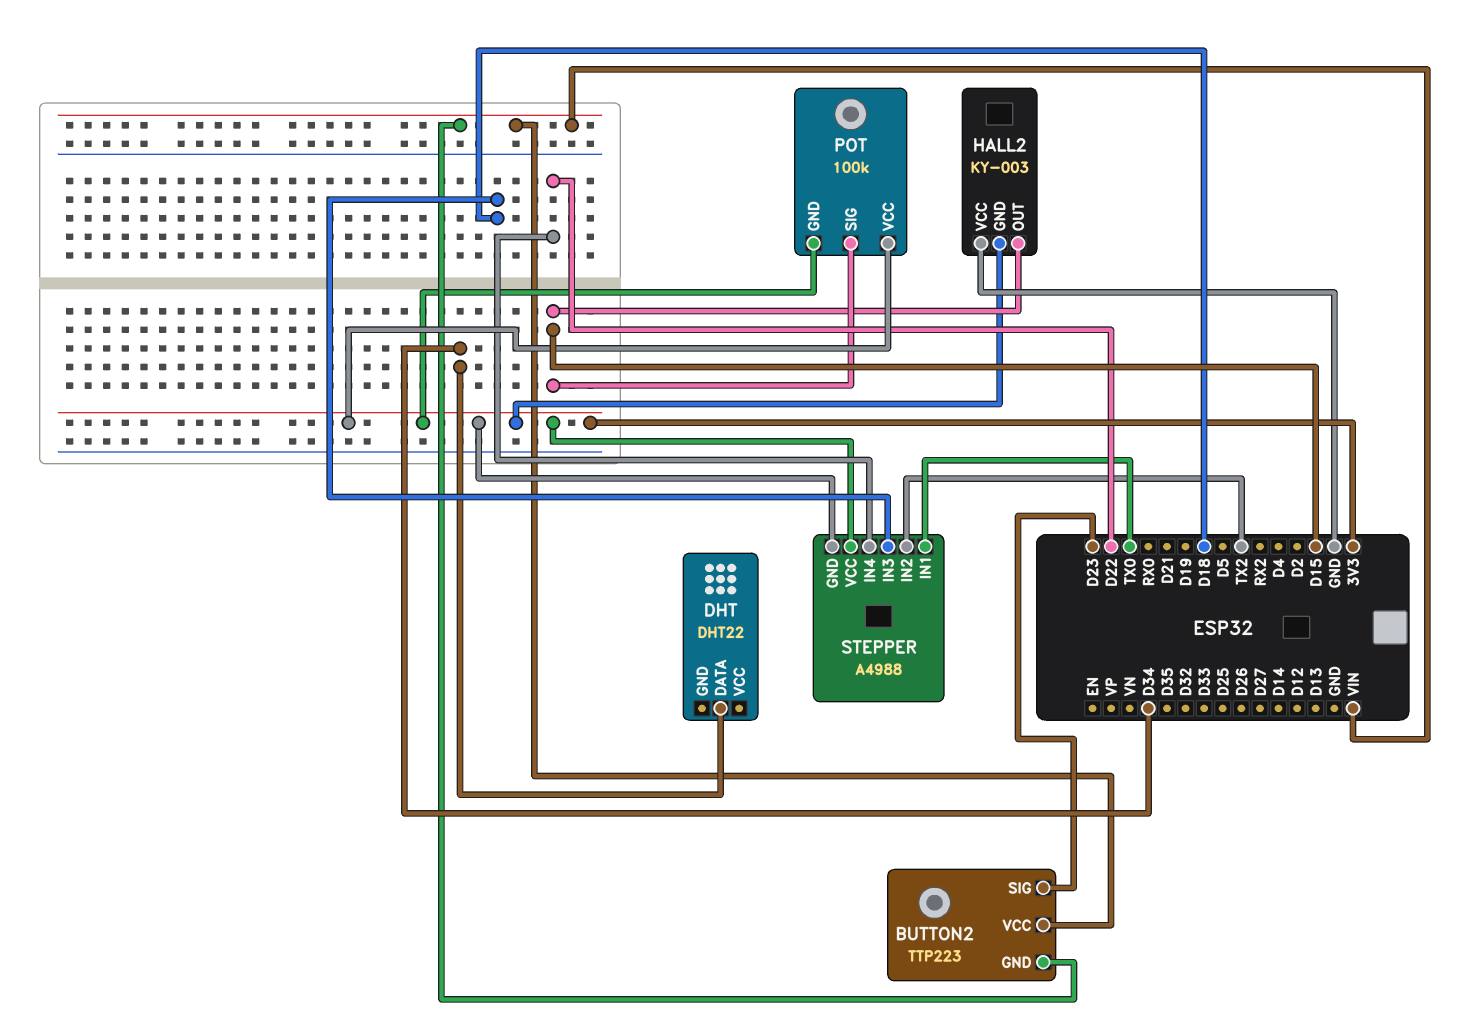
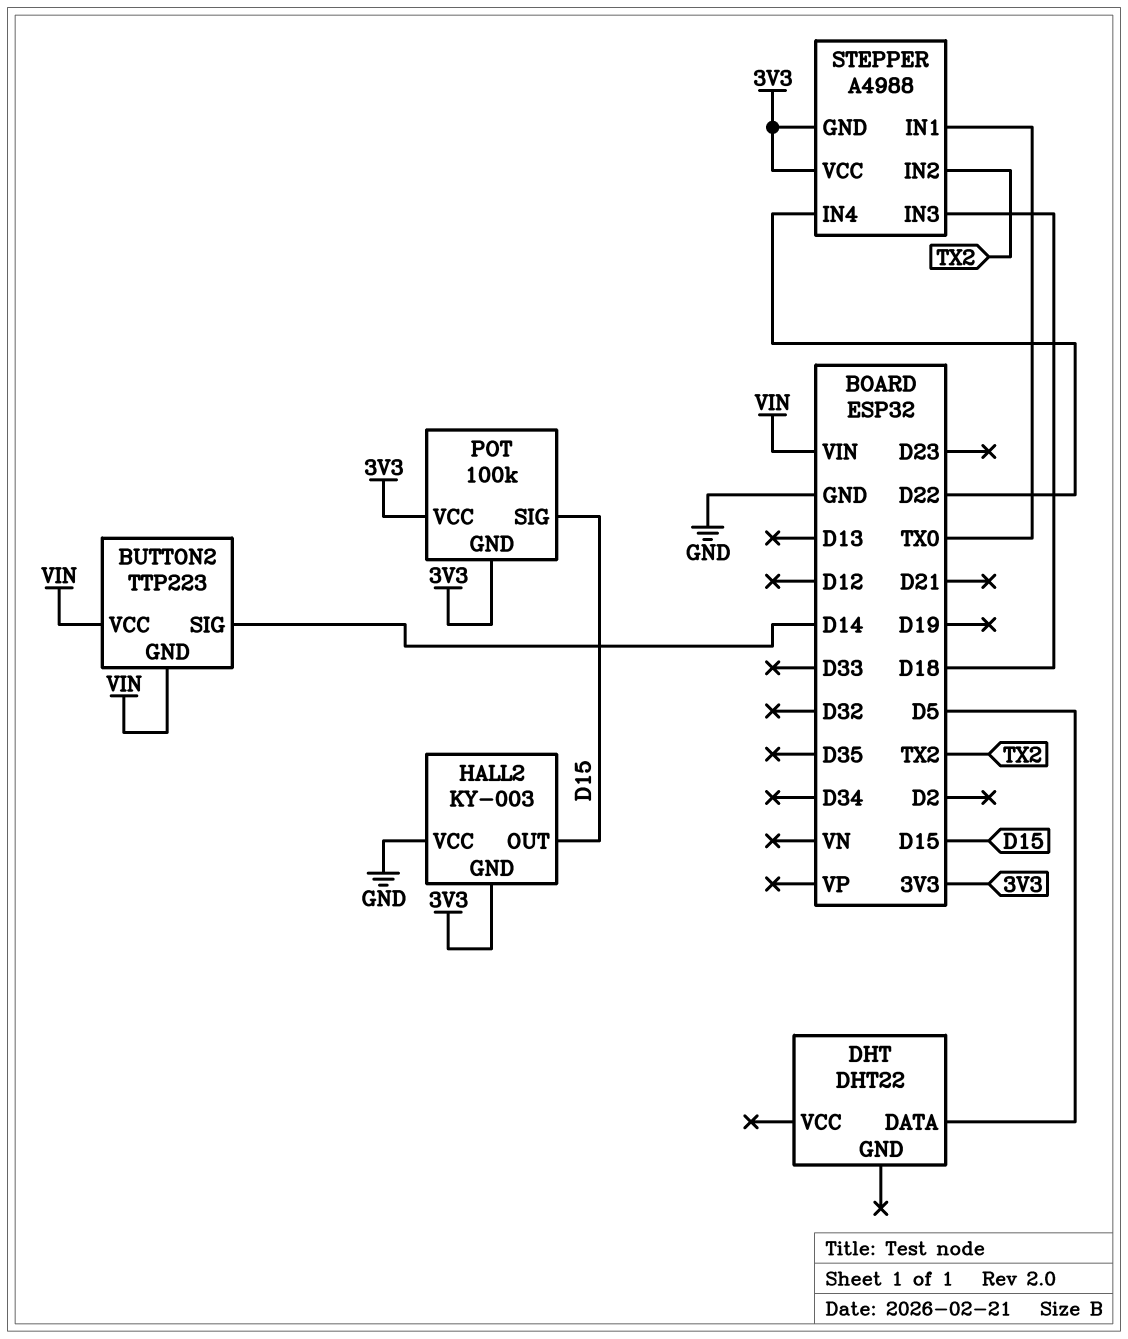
BUTTON2 pin SIG: D23 -> D14
DHT pin DATA: D34 -> D5

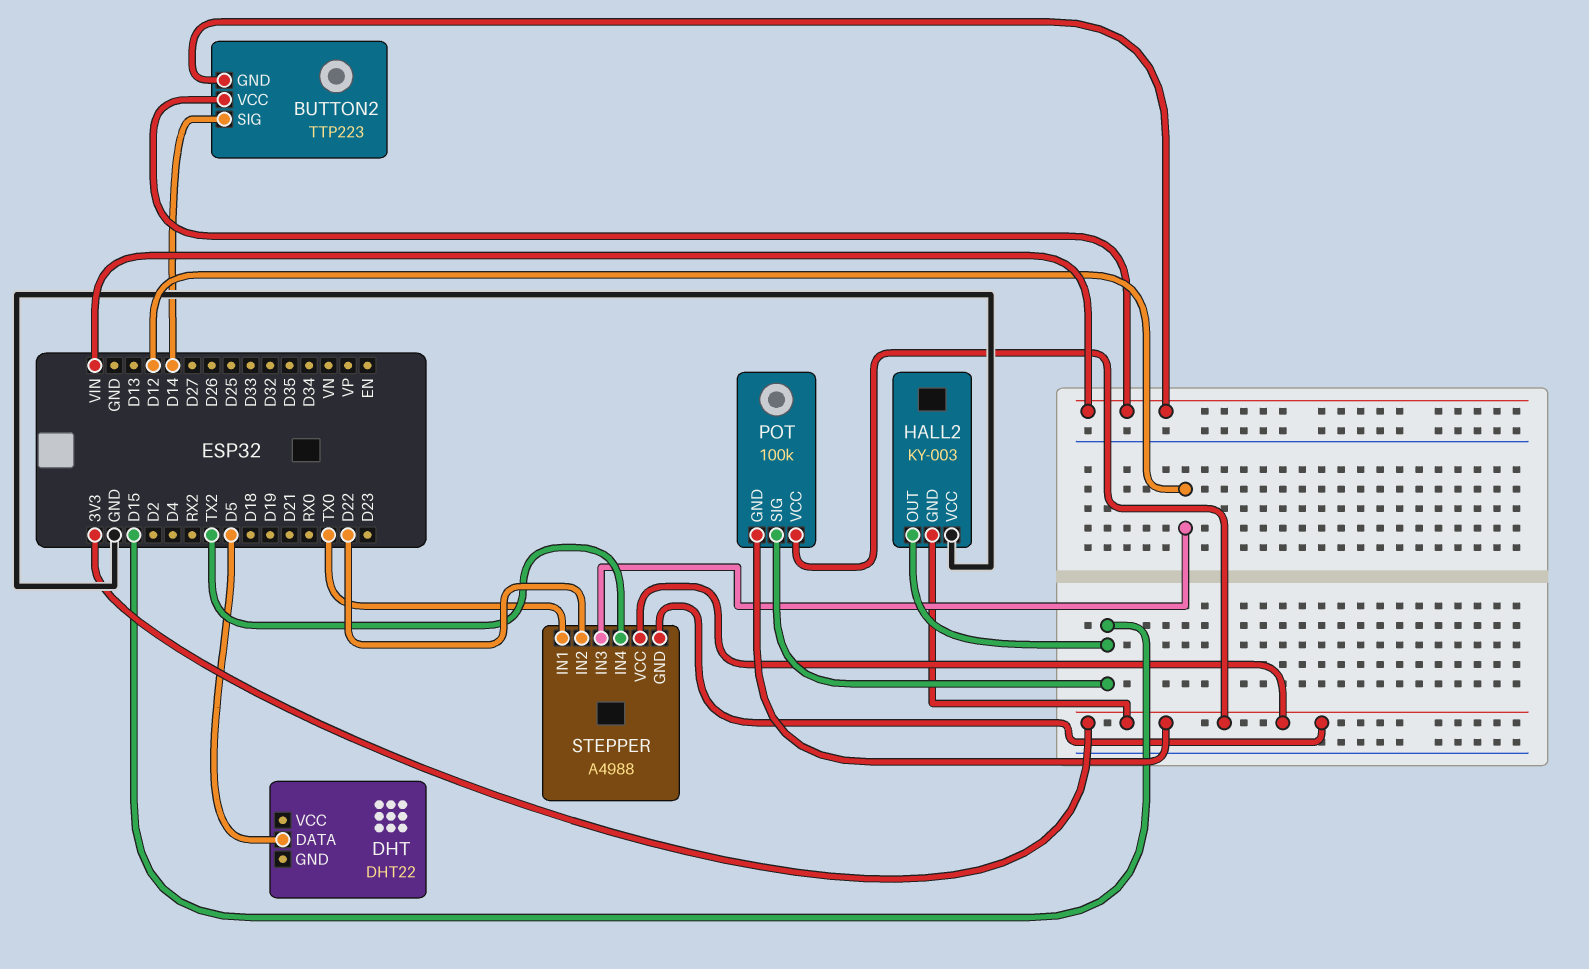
STEPPER pin IN2: TX2 -> D22
STEPPER pin IN3: D18 -> D12
STEPPER pin IN4: D22 -> TX2

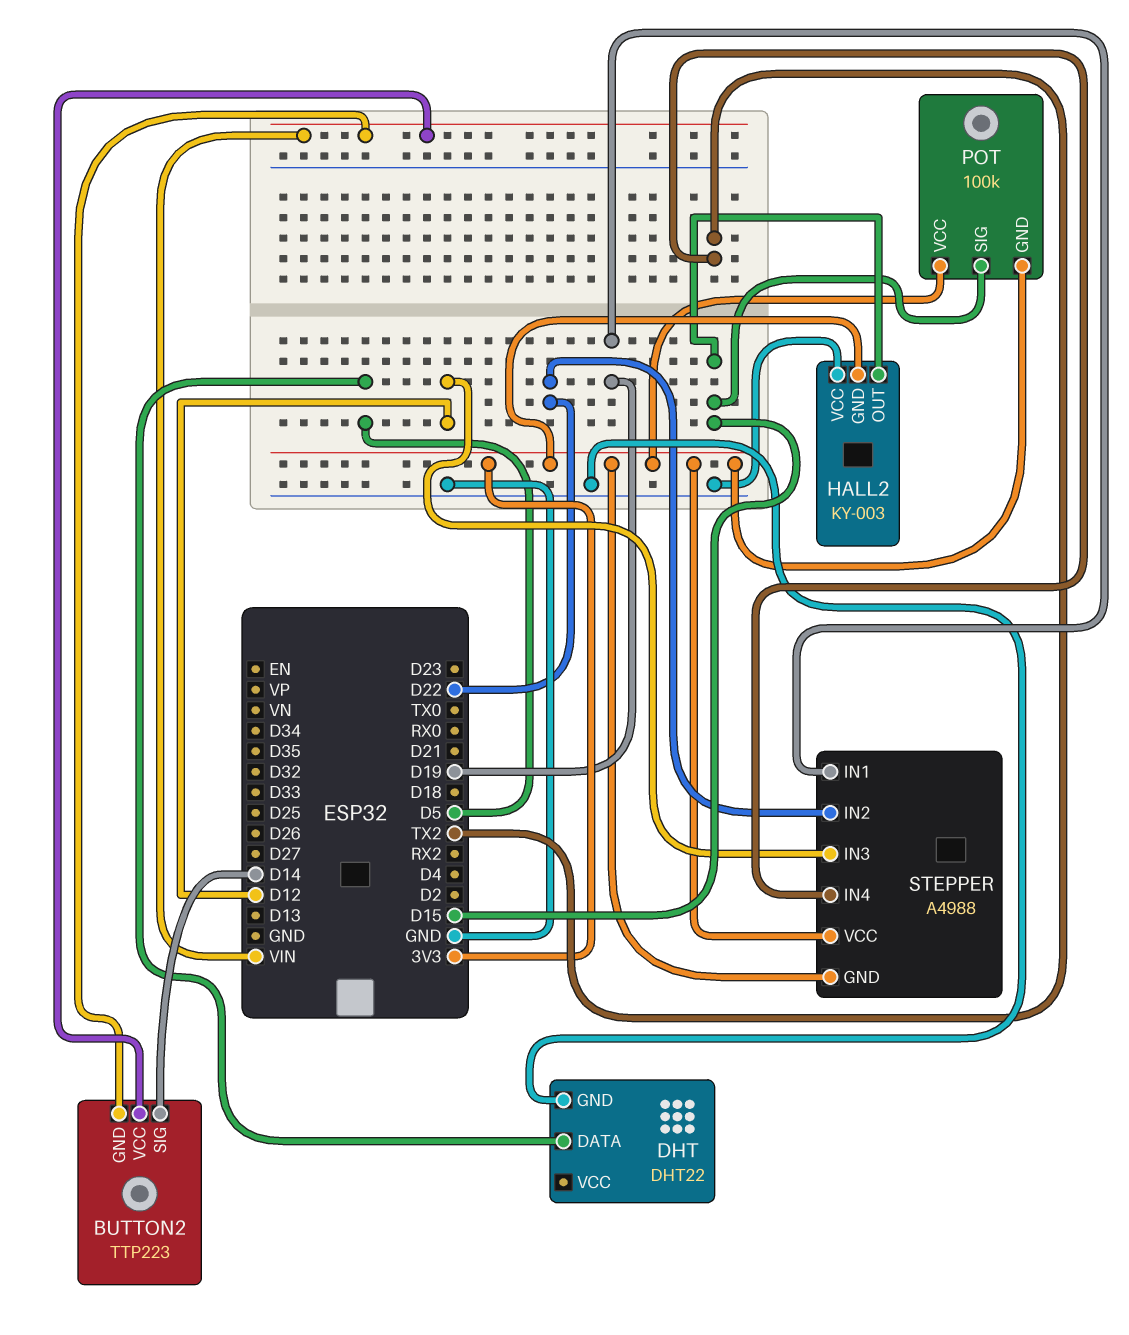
DHT pin GND: none -> GND
STEPPER pin IN1: TX0 -> D19

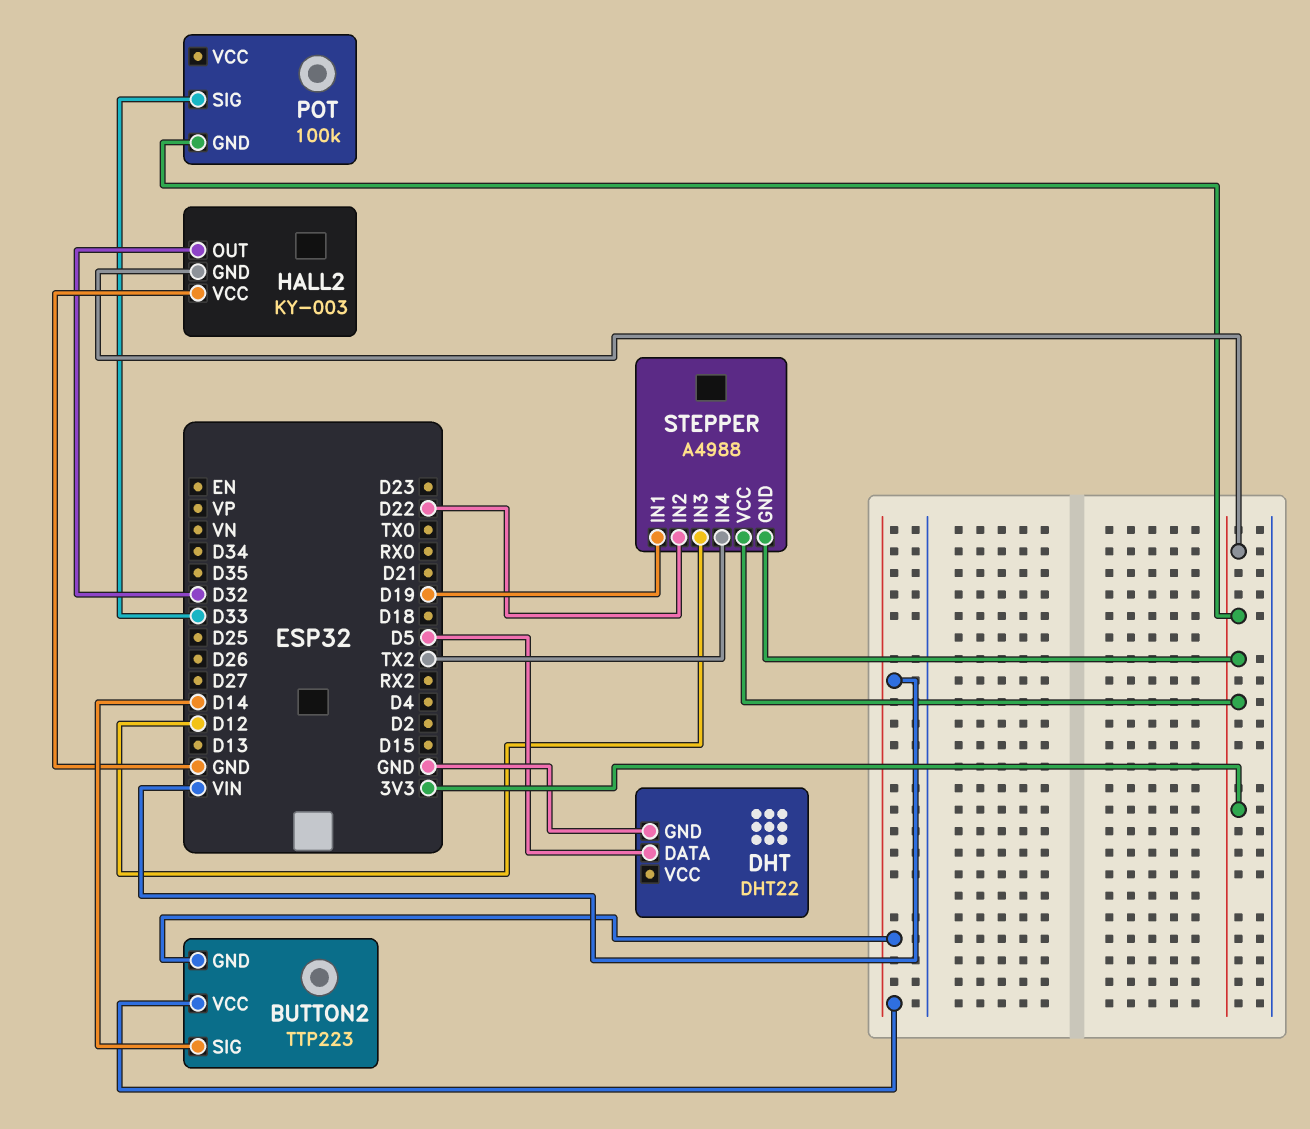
HALL2 pin OUT: D15 -> D32
POT pin SIG: D15 -> D33
POT pin VCC: 3V3 -> none

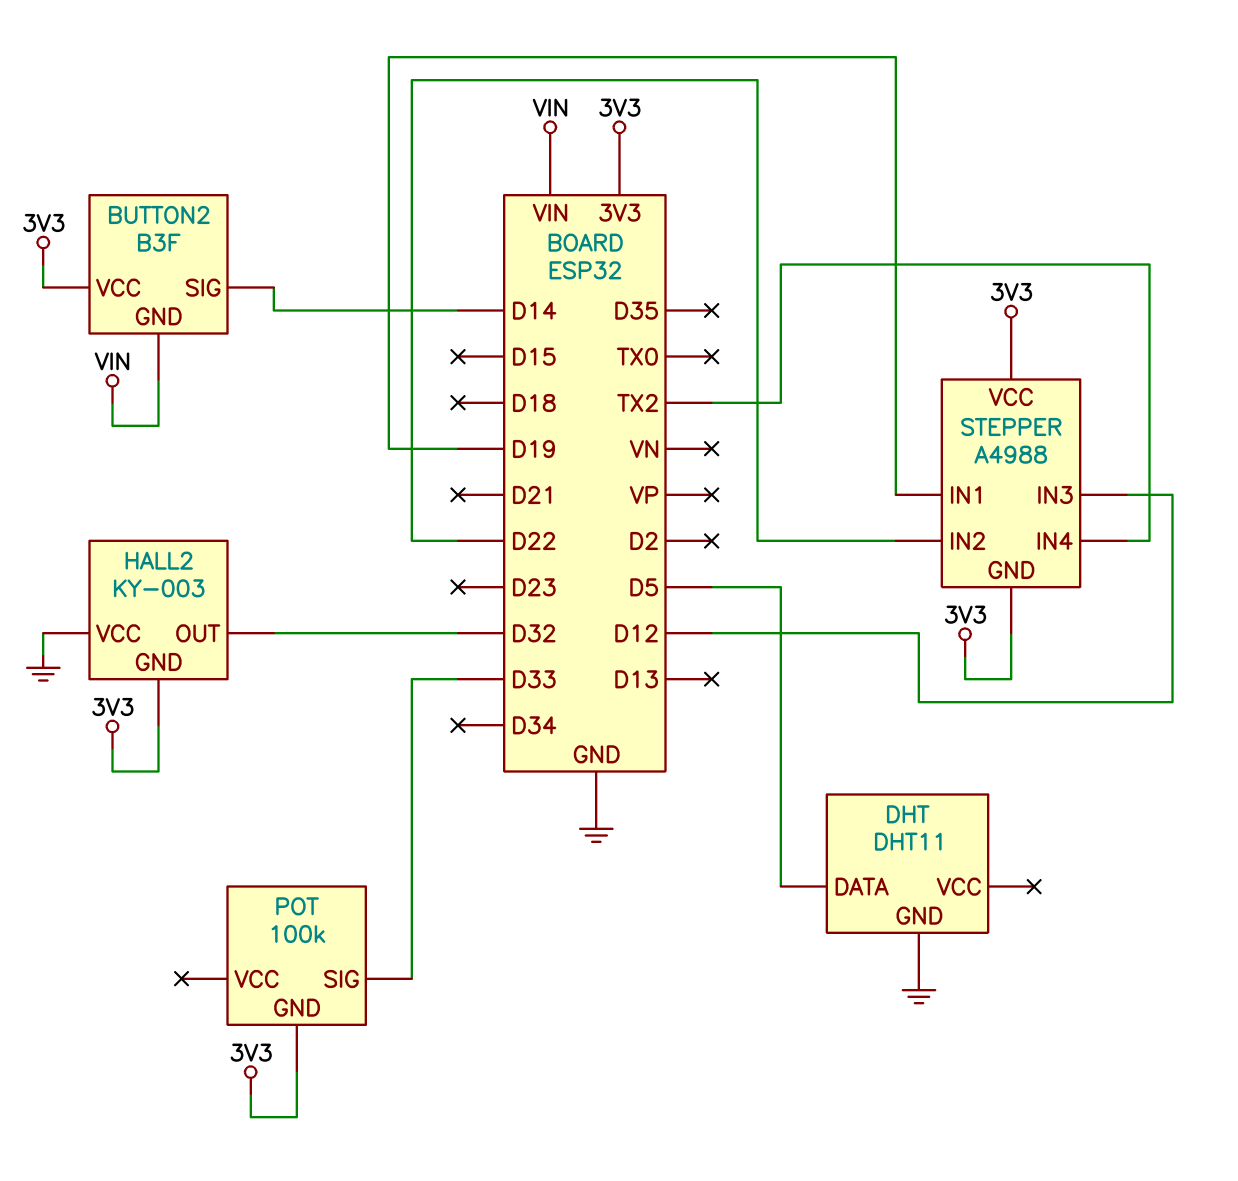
BUTTON2: TTP223 -> B3F
BUTTON2 pin VCC: VIN -> 3V3
DHT: DHT22 -> DHT11

